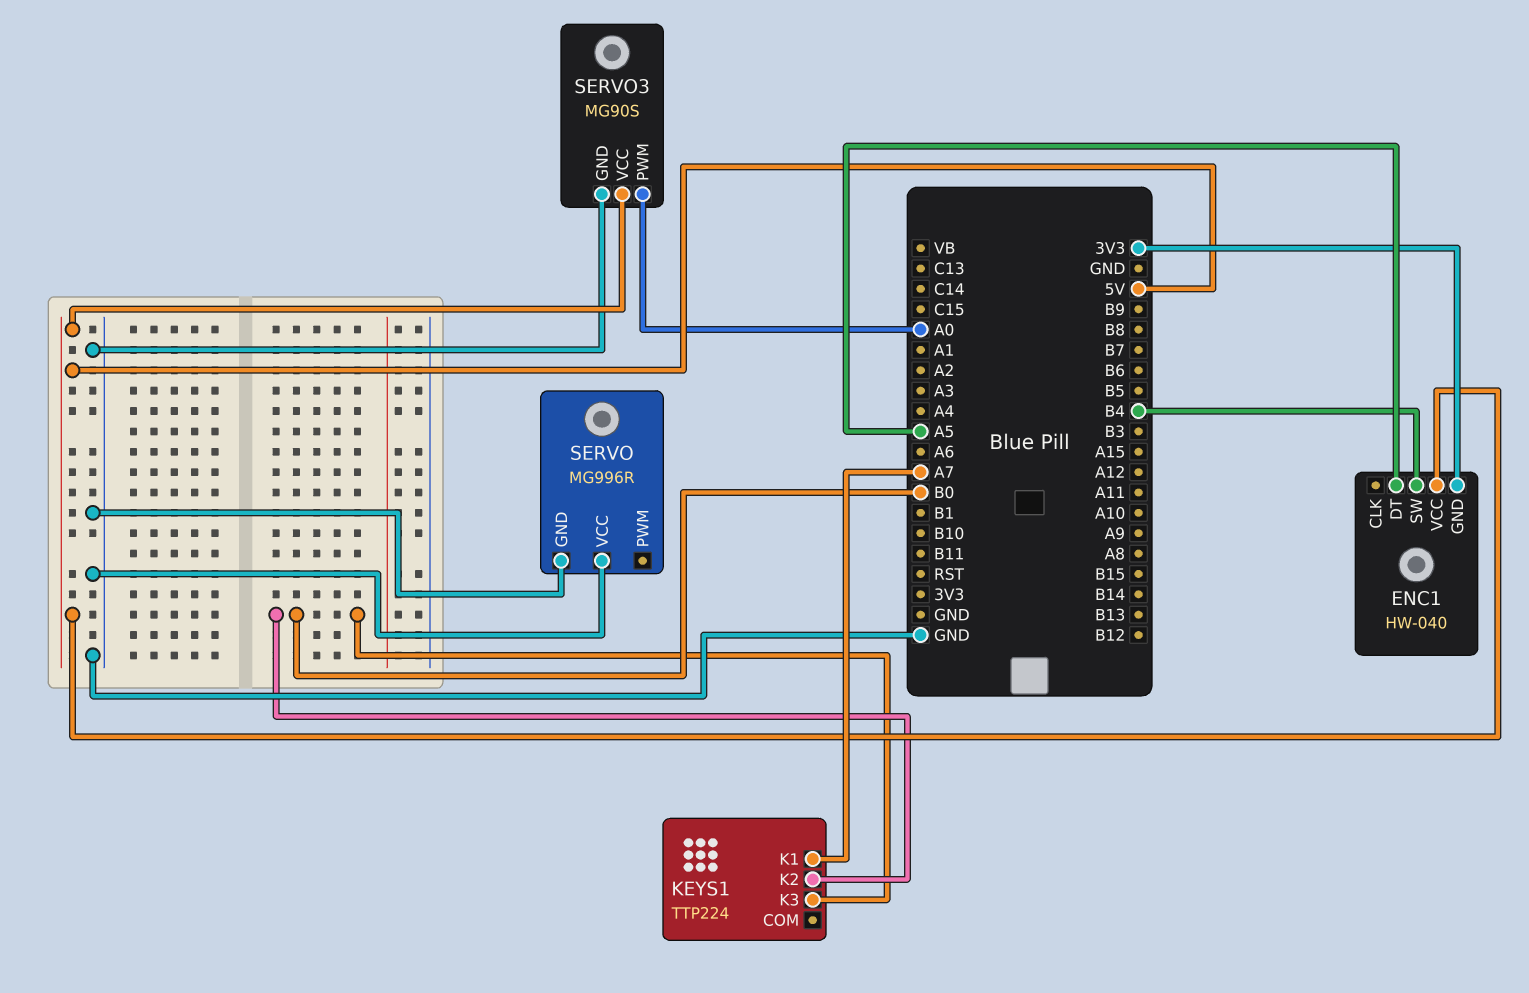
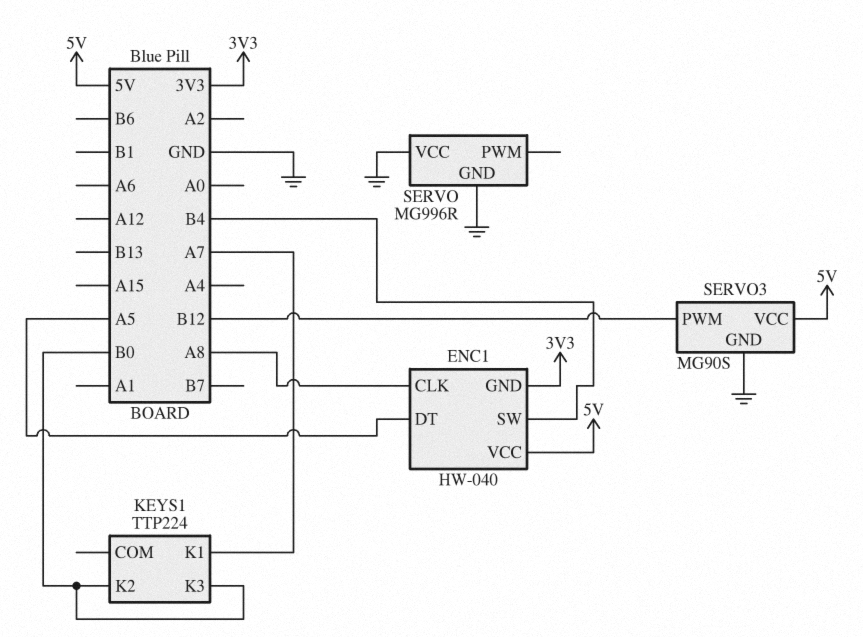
ENC1 pin CLK: none -> A8
SERVO3 pin PWM: A0 -> B12

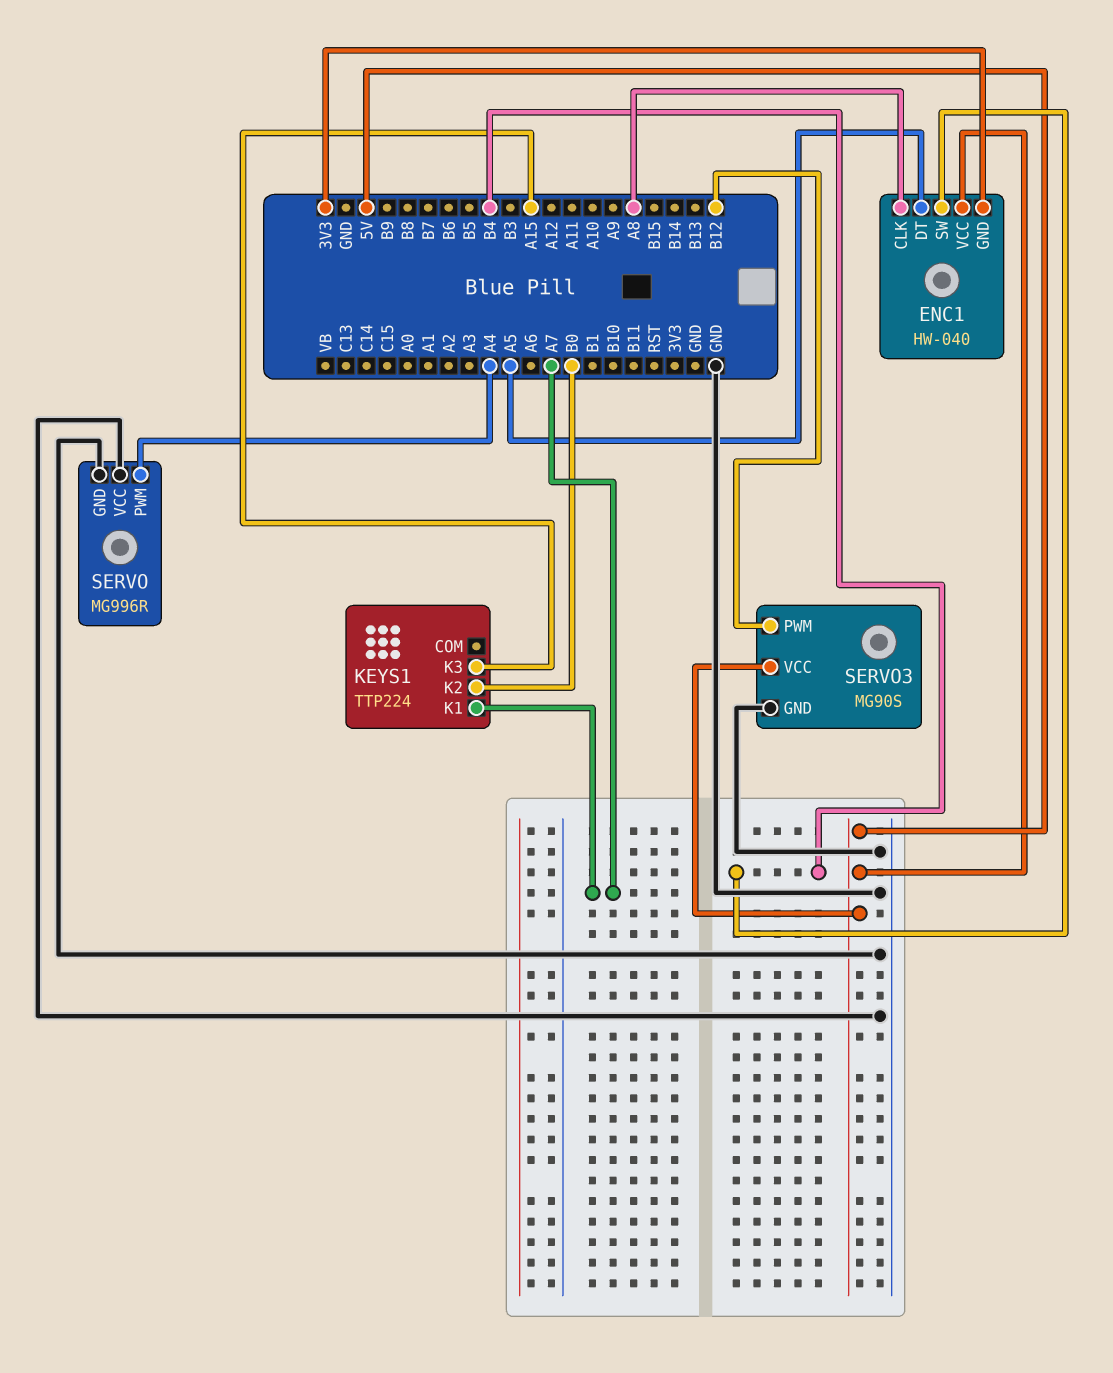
KEYS1 pin K3: B0 -> A15
SERVO pin PWM: none -> A4

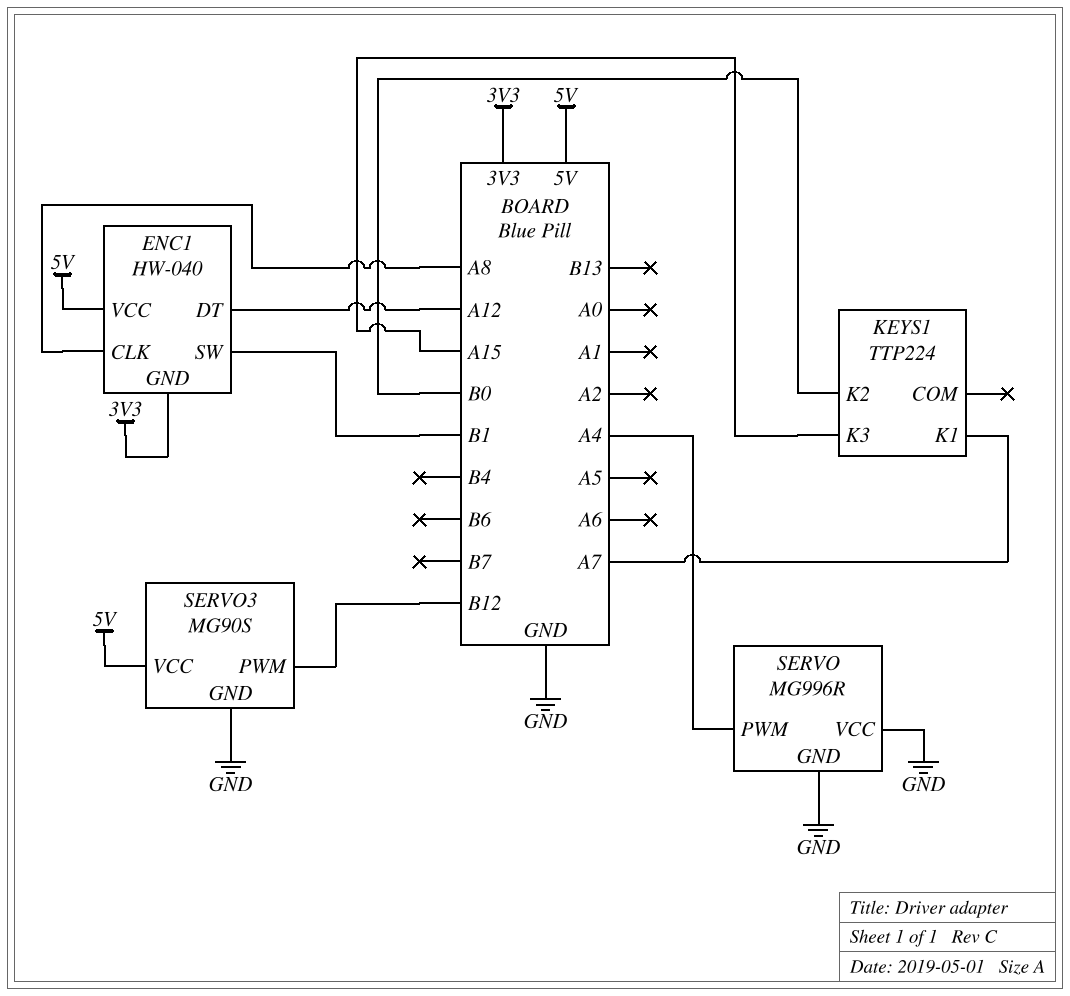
ENC1 pin DT: A5 -> A12
ENC1 pin SW: B4 -> B1

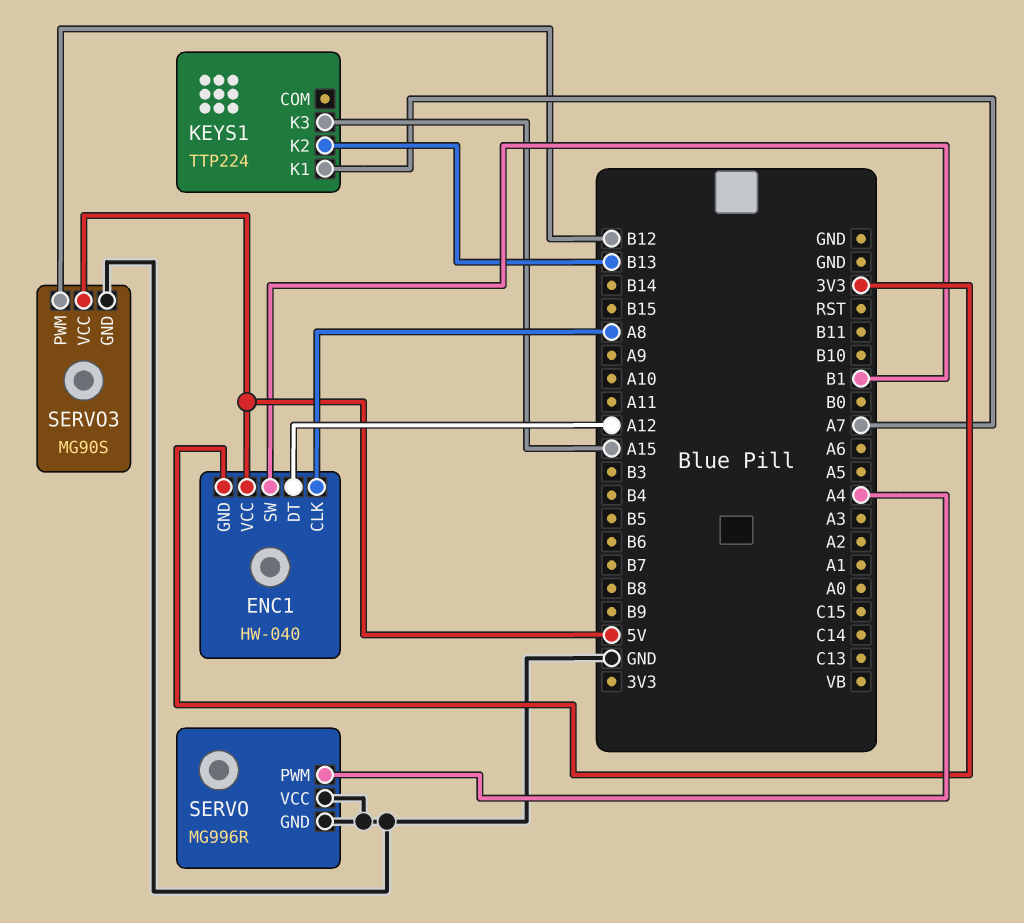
KEYS1 pin K2: B0 -> B13

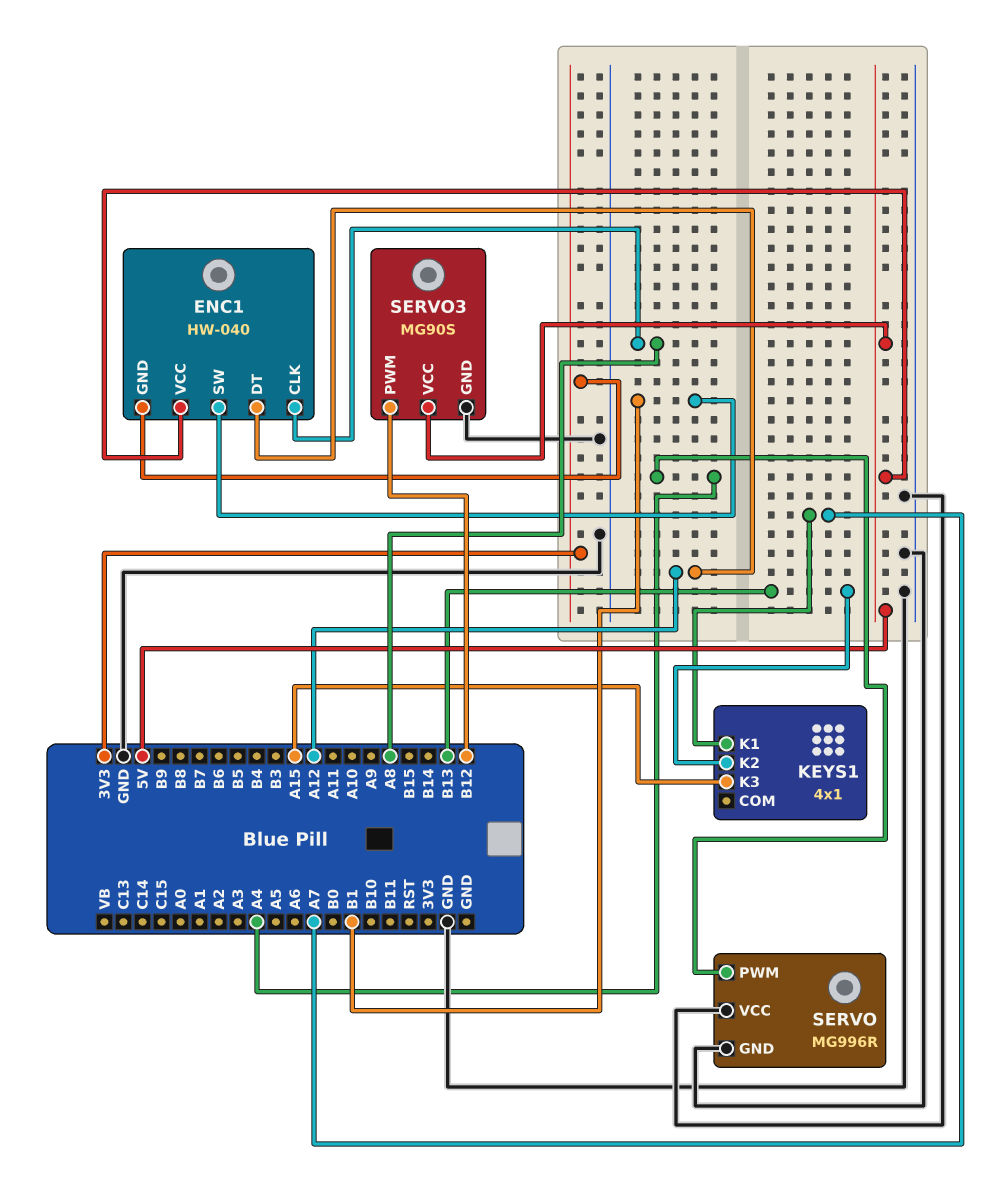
KEYS1: TTP224 -> 4x1

